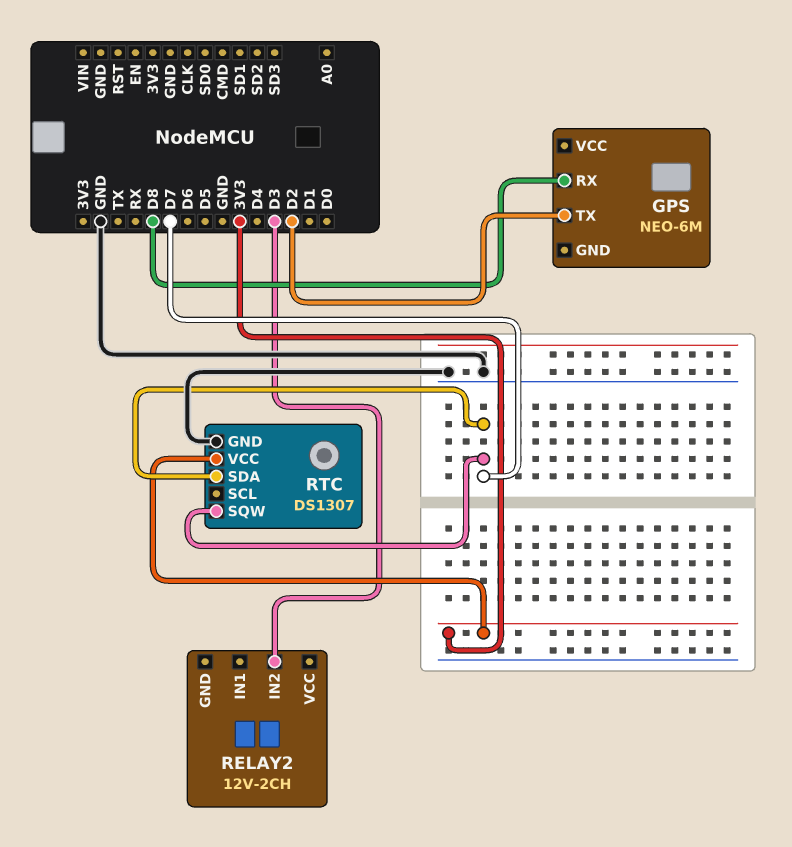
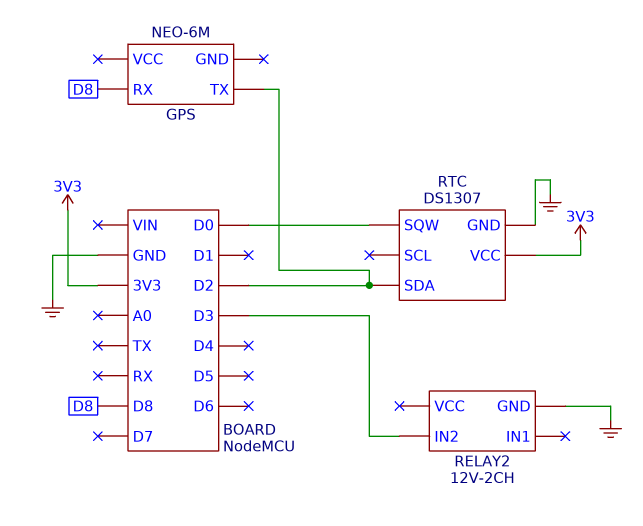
RELAY2 pin GND: none -> GND
RTC pin SDA: D7 -> D2
RTC pin SQW: D7 -> D0

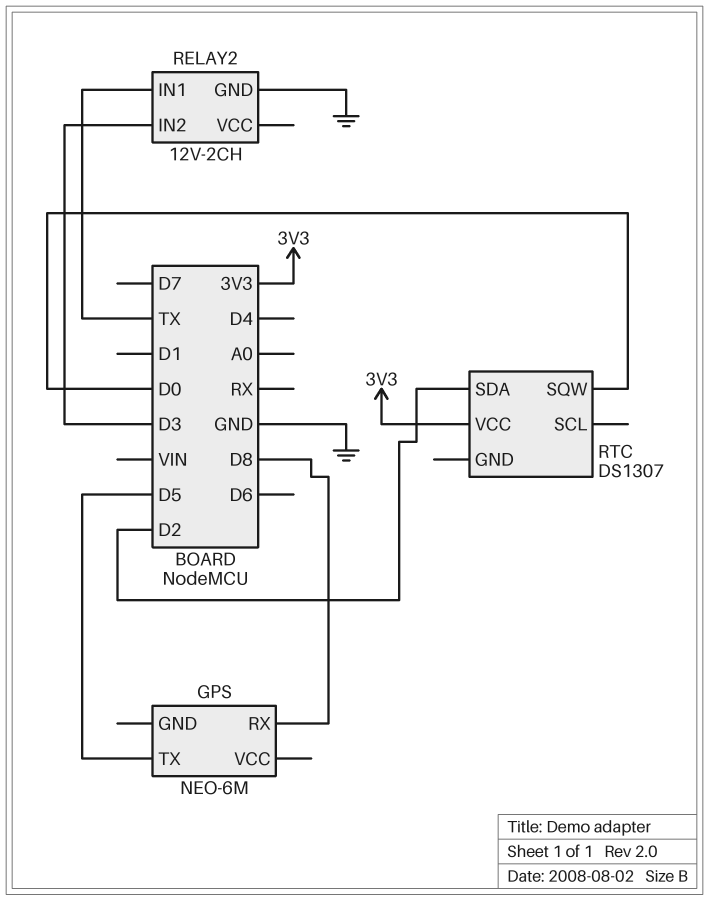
GPS pin TX: D2 -> D5
RELAY2 pin IN1: none -> TX
RTC pin GND: GND -> none

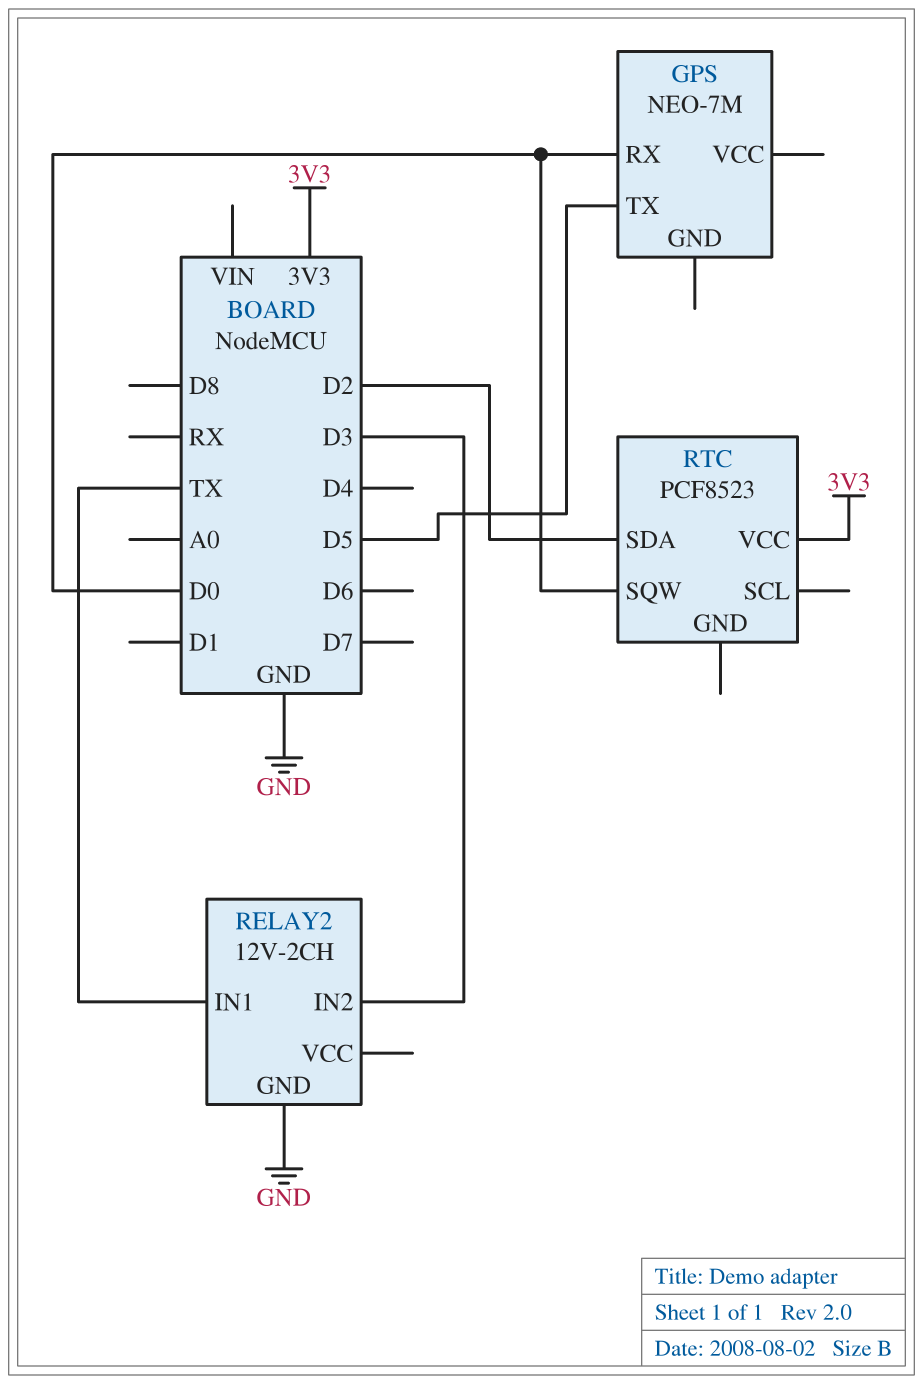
GPS: NEO-6M -> NEO-7M
GPS pin RX: D8 -> D0
RTC: DS1307 -> PCF8523

